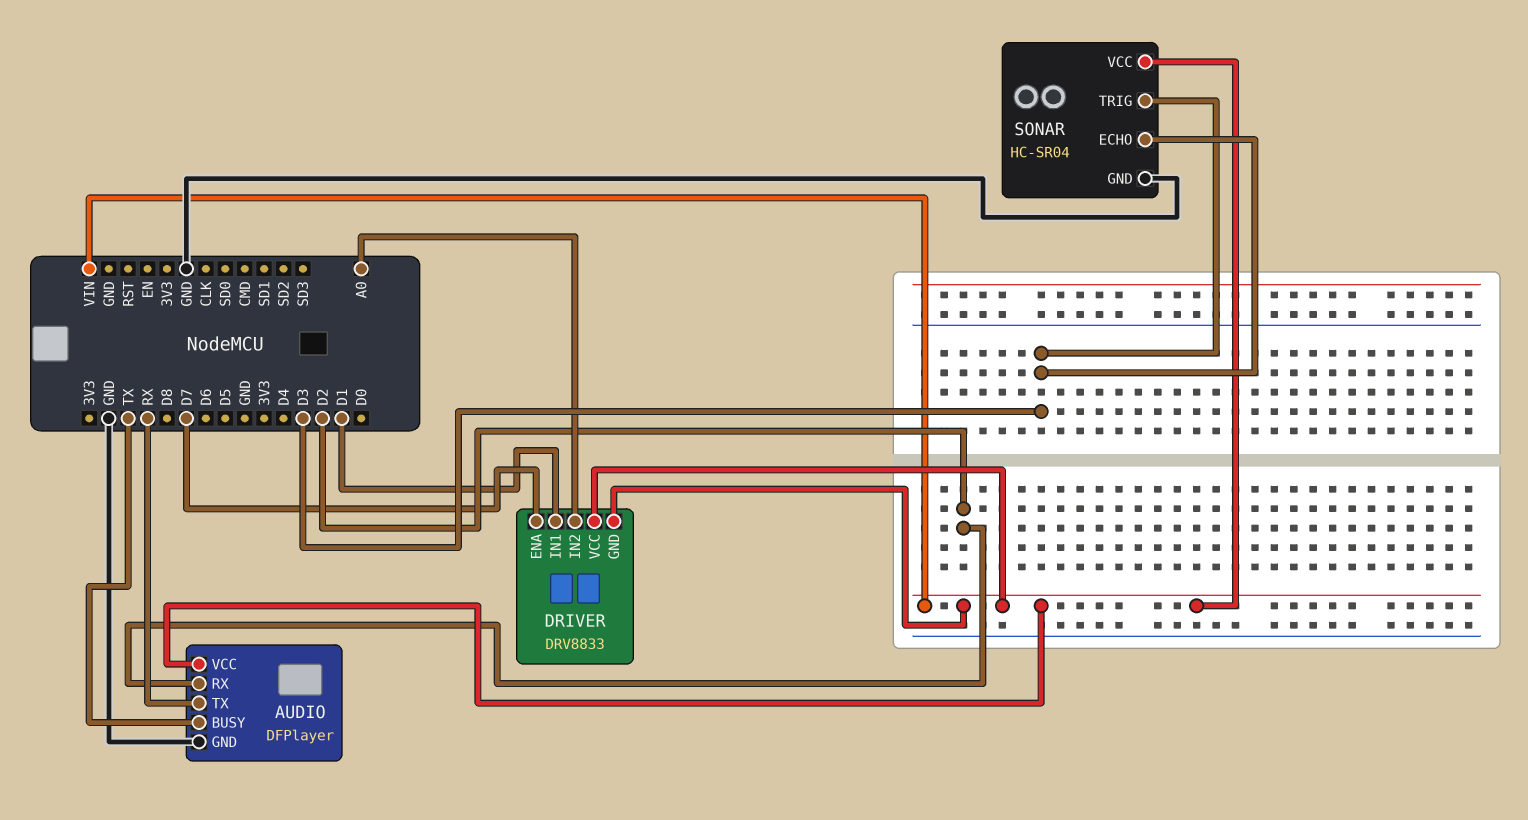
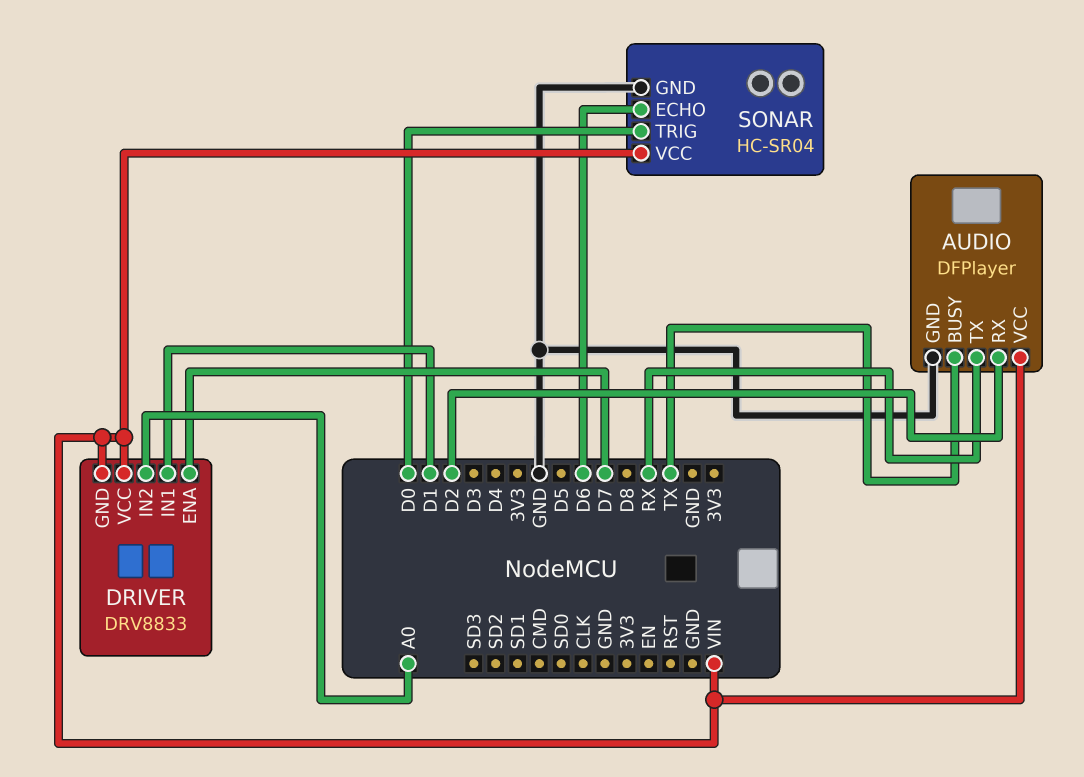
SONAR pin ECHO: D3 -> D6
SONAR pin TRIG: D3 -> D0

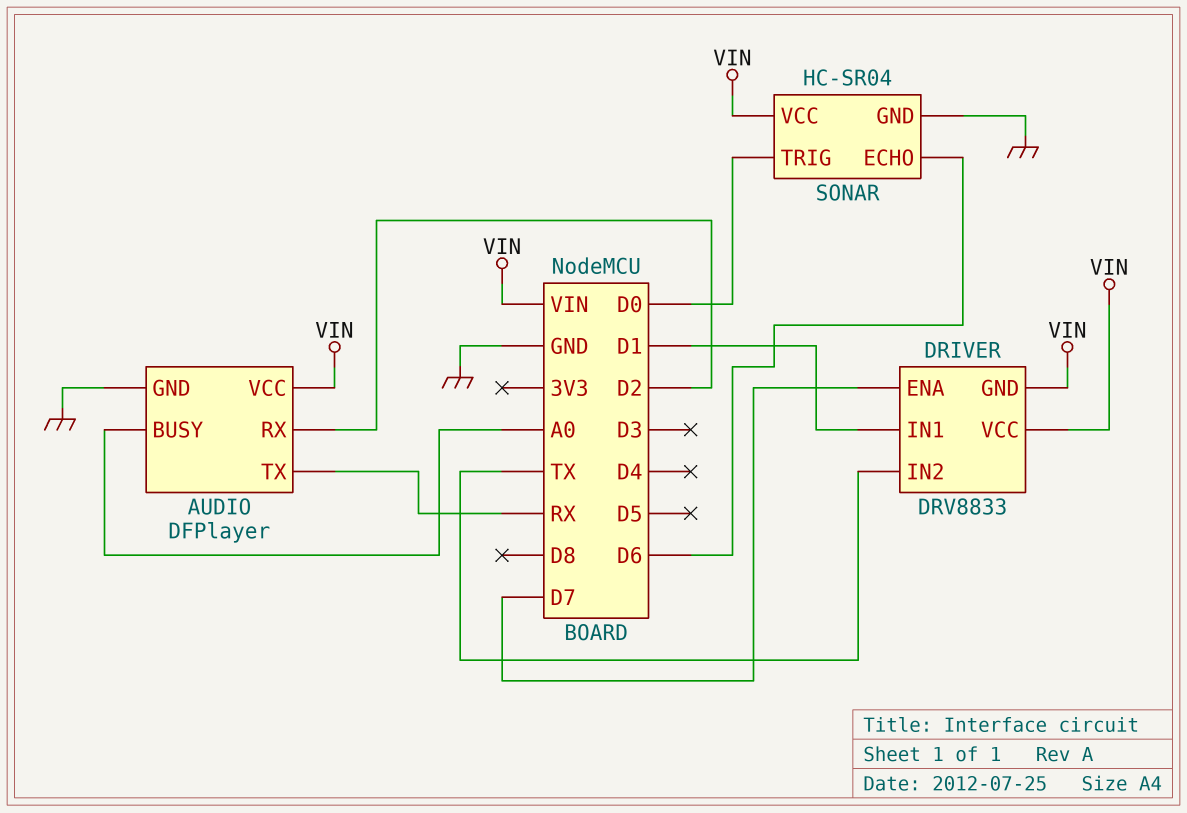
AUDIO pin BUSY: TX -> A0
DRIVER pin IN2: A0 -> TX

